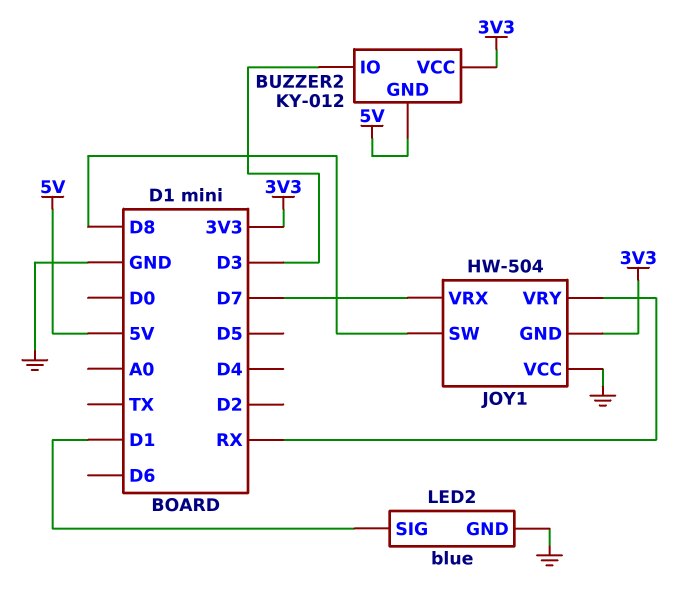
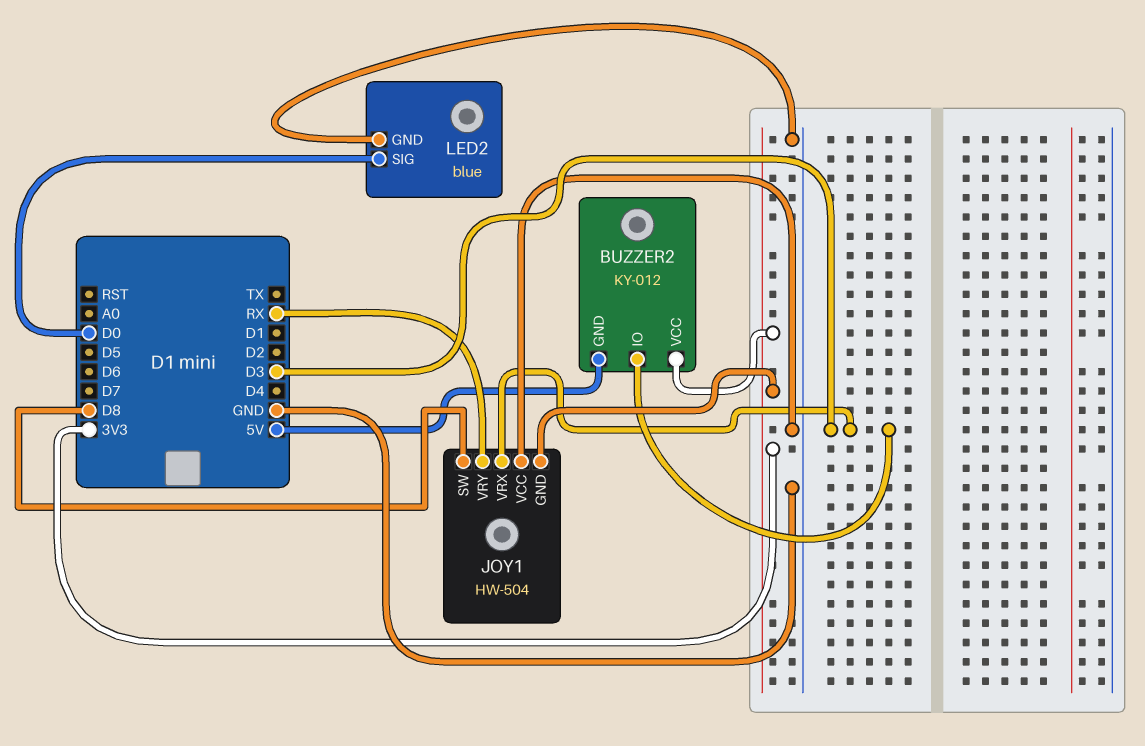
JOY1 pin VRX: D7 -> D3
LED2 pin SIG: D1 -> D0

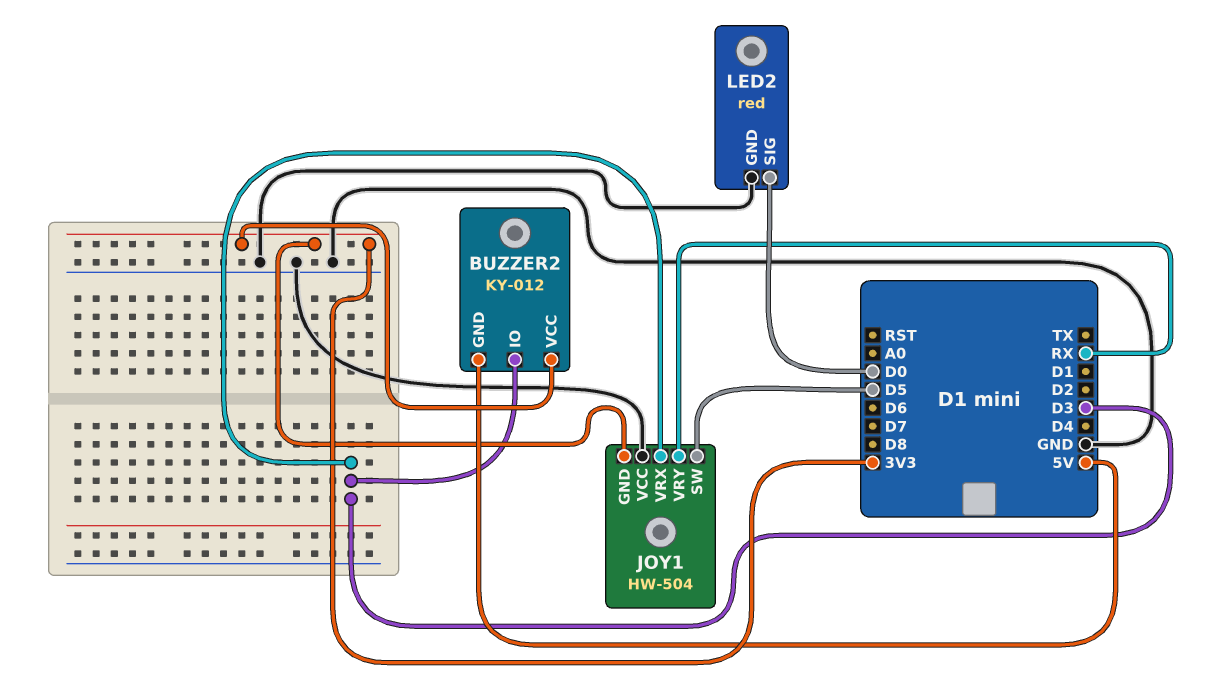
JOY1 pin SW: D8 -> D5
LED2: blue -> red

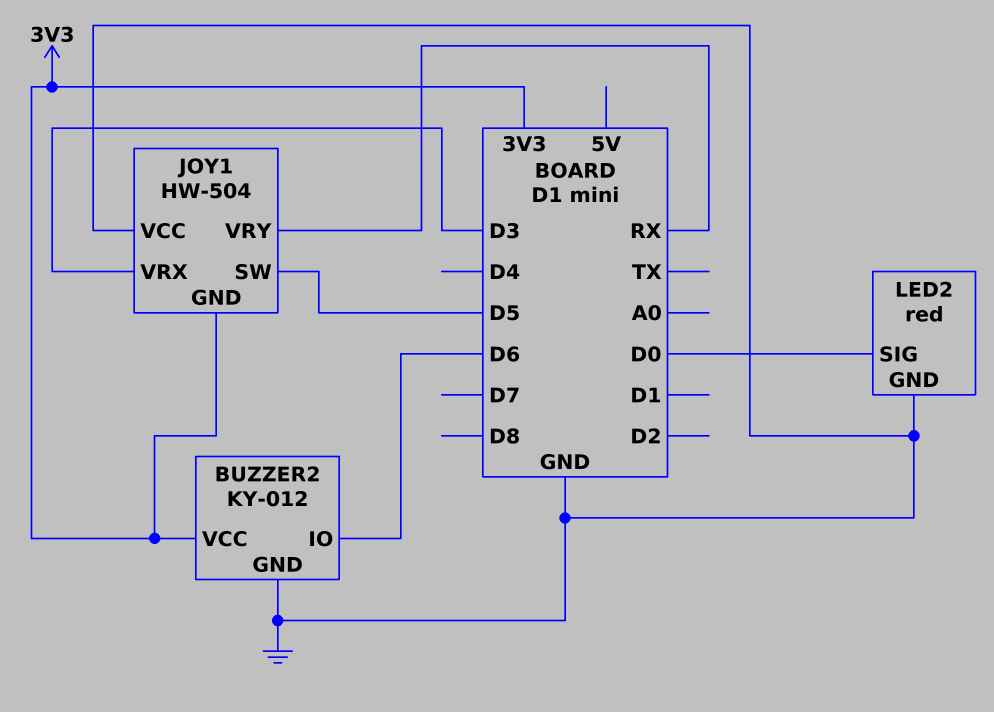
BUZZER2 pin GND: 5V -> GND
BUZZER2 pin IO: D3 -> D6

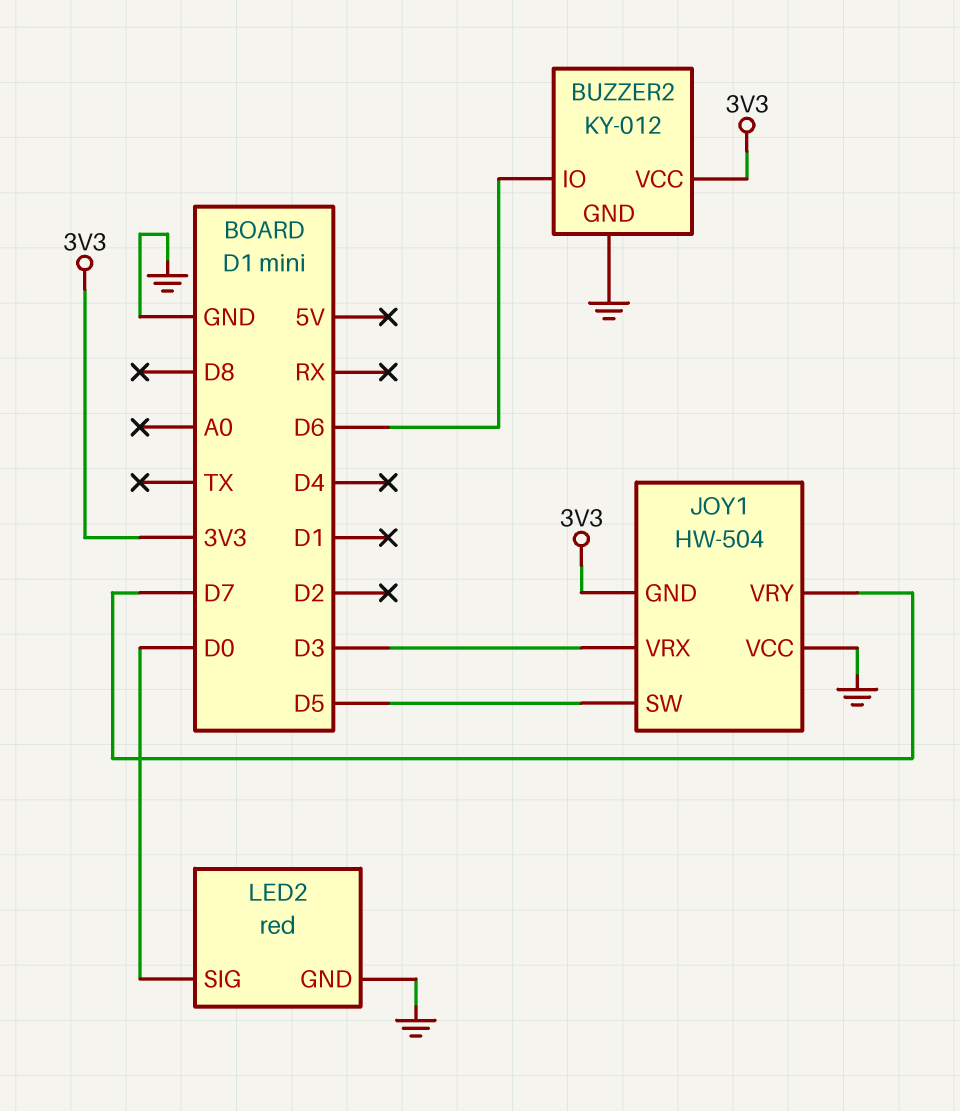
JOY1 pin VRY: RX -> D7

